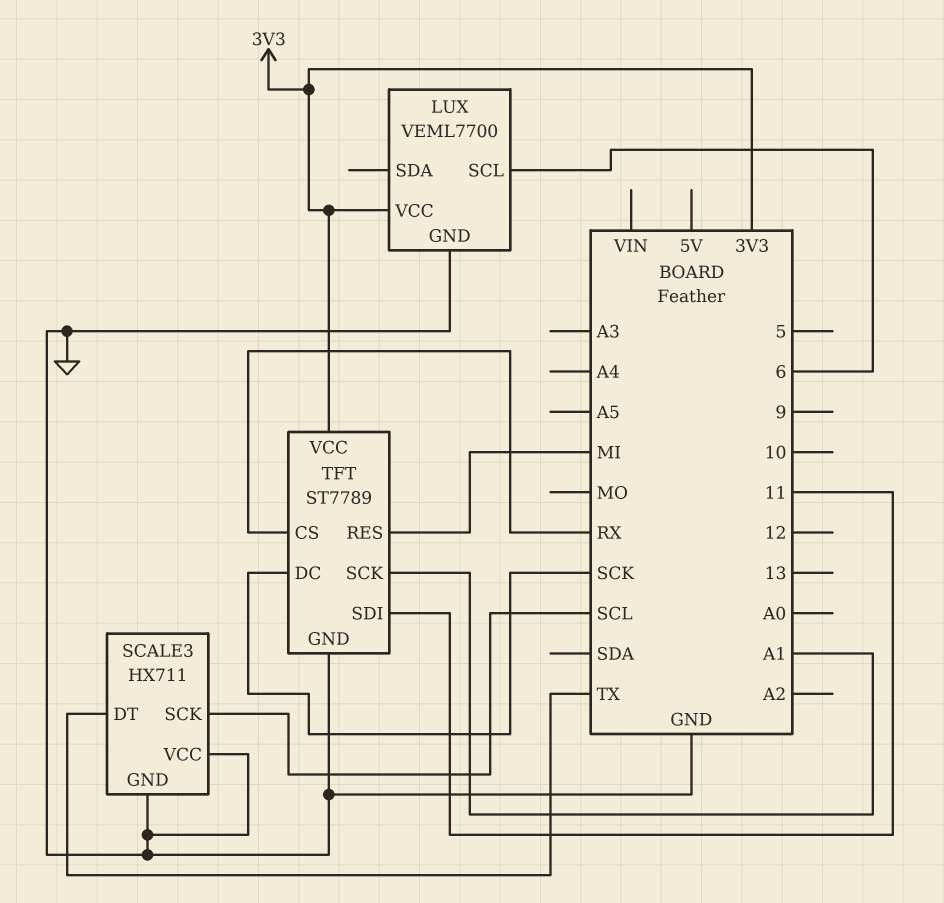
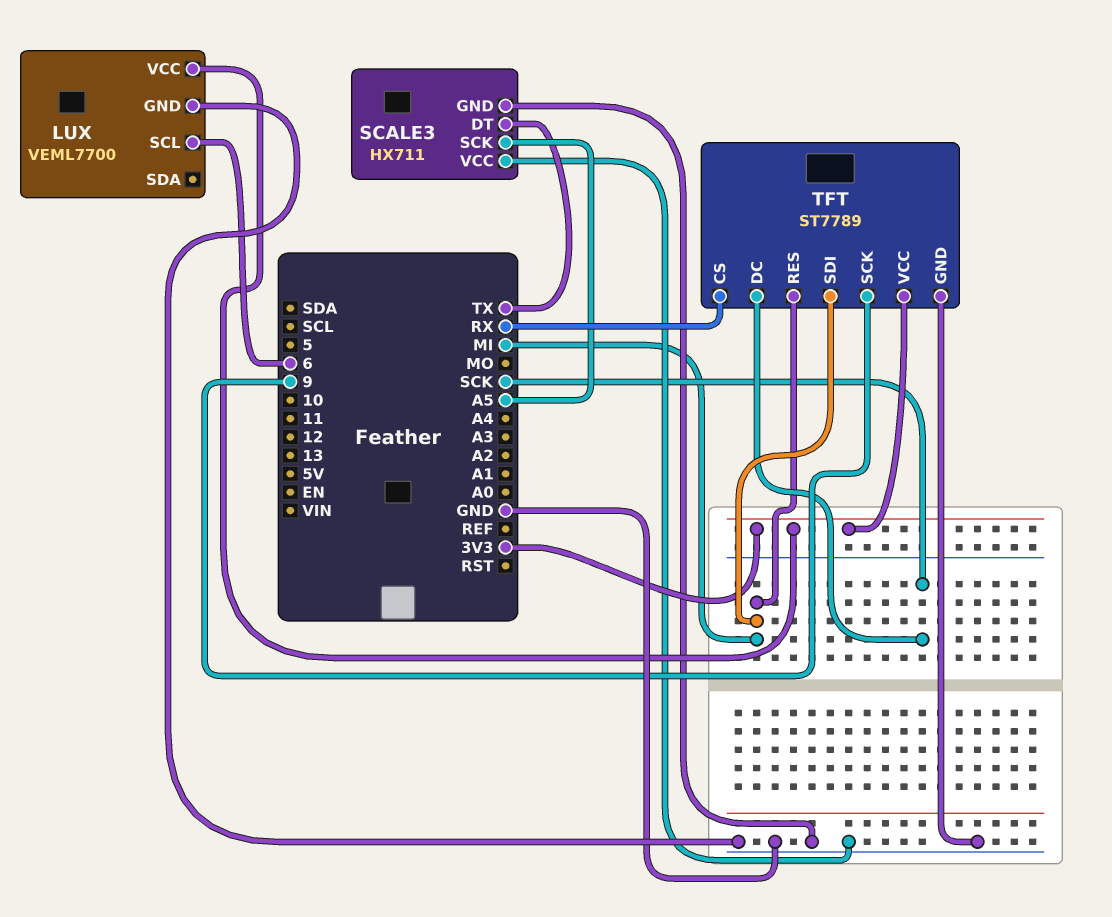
SCALE3 pin SCK: SCL -> A5
TFT pin SCK: A1 -> 9
TFT pin SDI: 11 -> MI

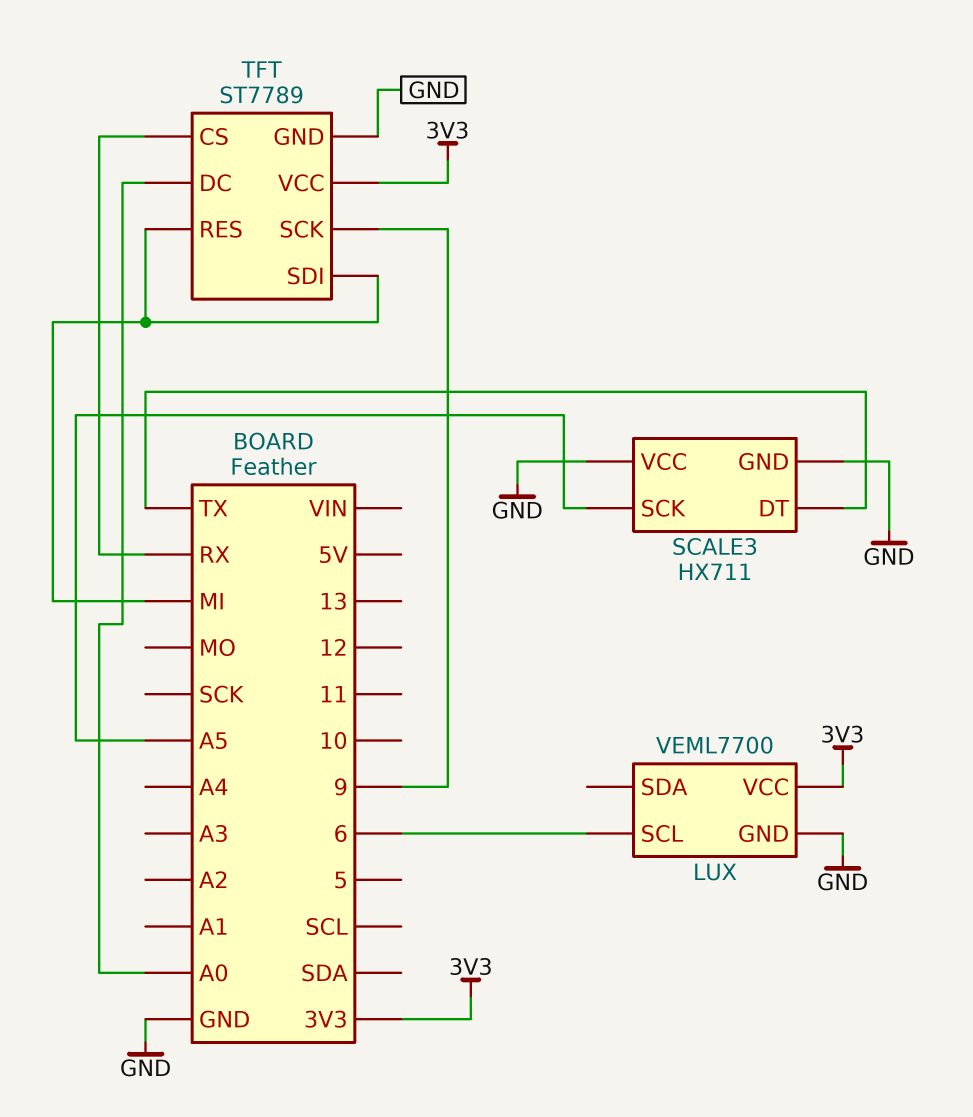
TFT pin DC: SCK -> A0

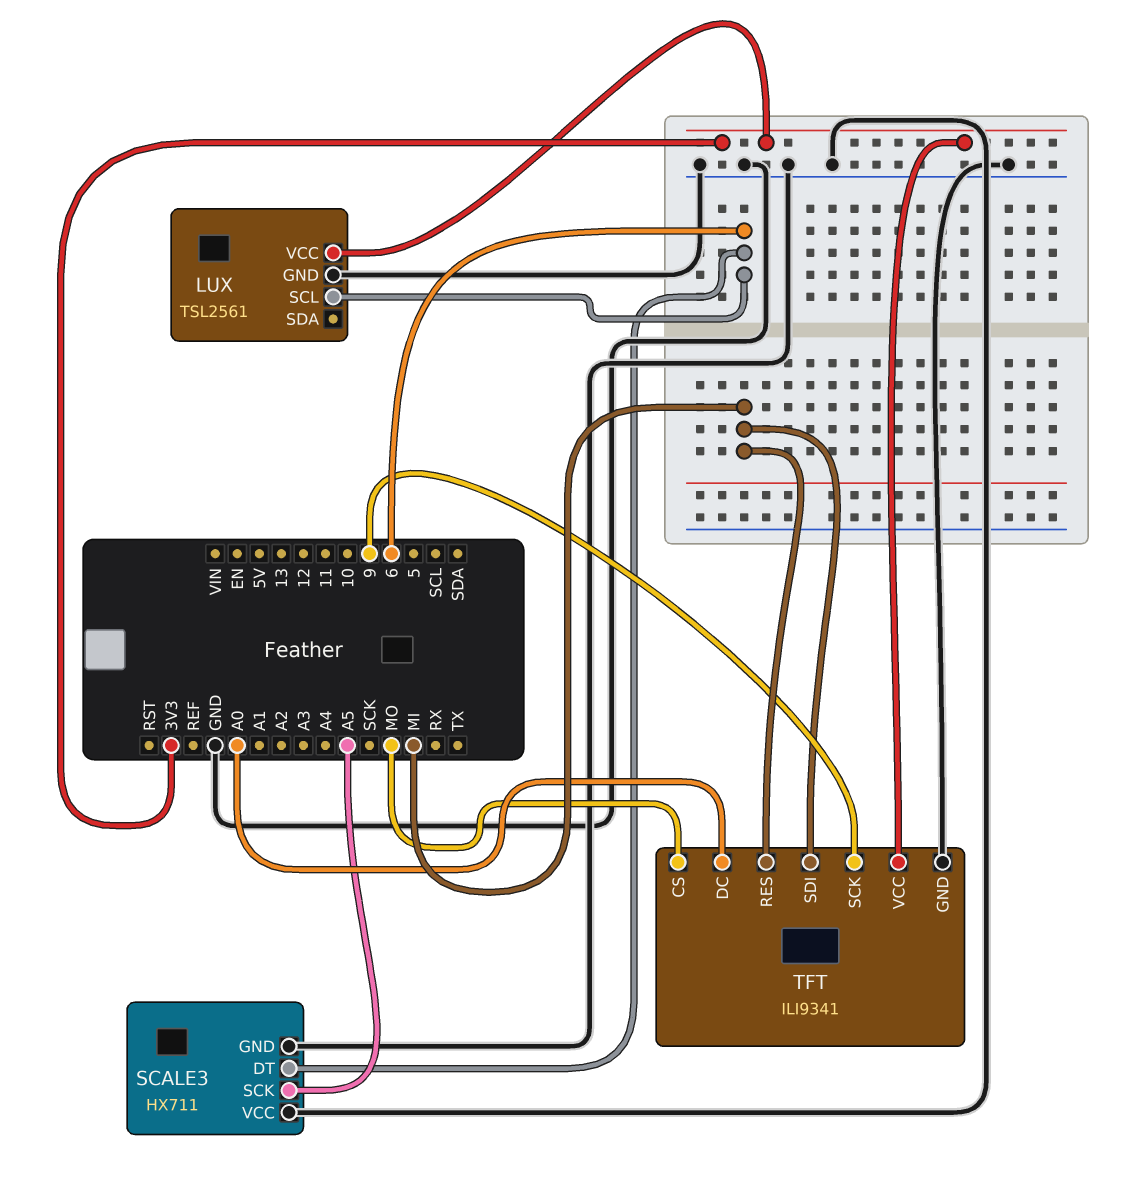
LUX: VEML7700 -> TSL2561
SCALE3 pin DT: TX -> 6
TFT: ST7789 -> ILI9341
TFT pin CS: RX -> MO

